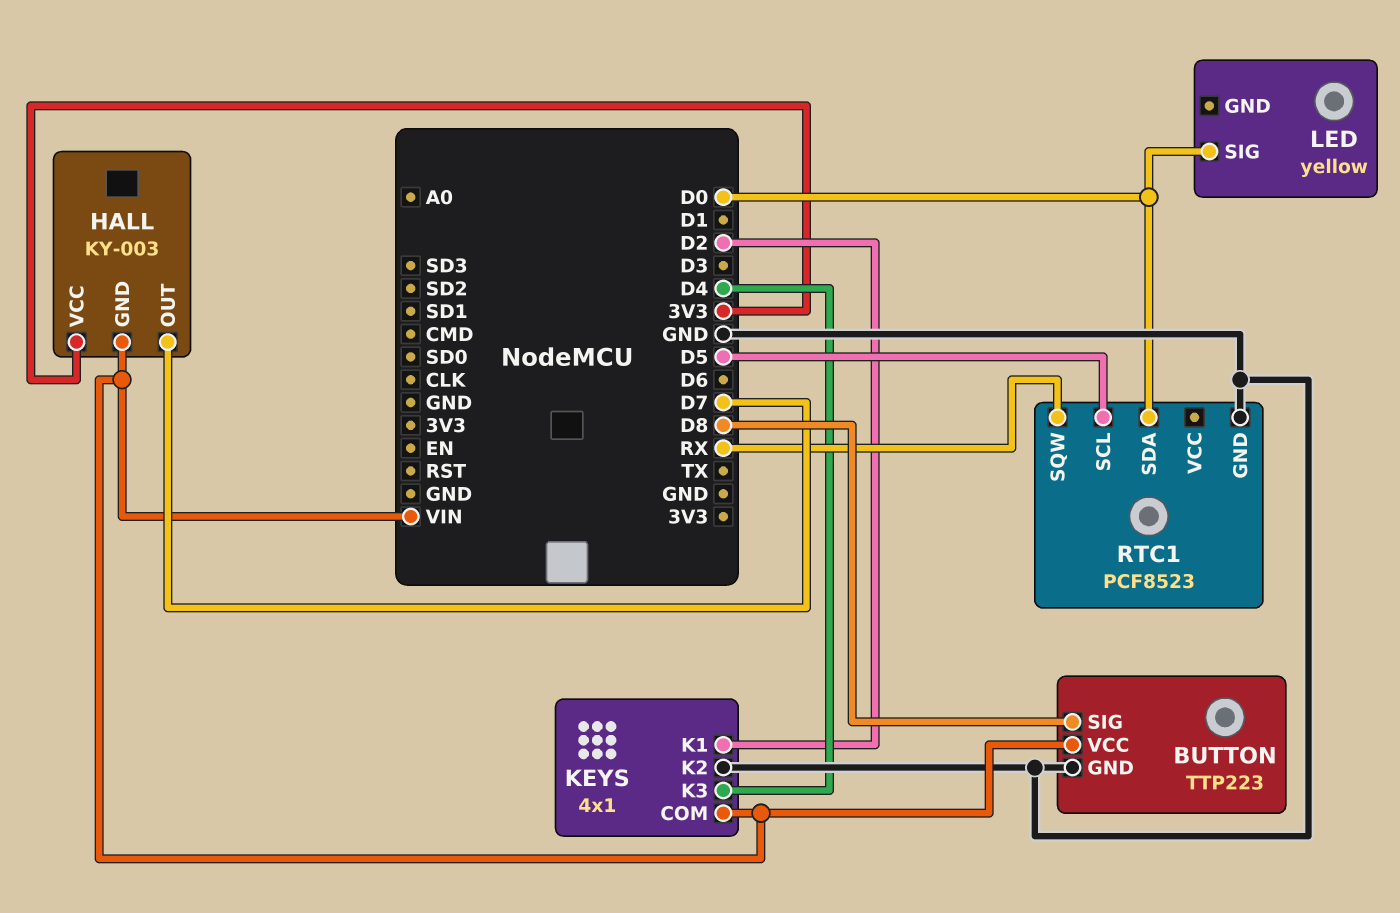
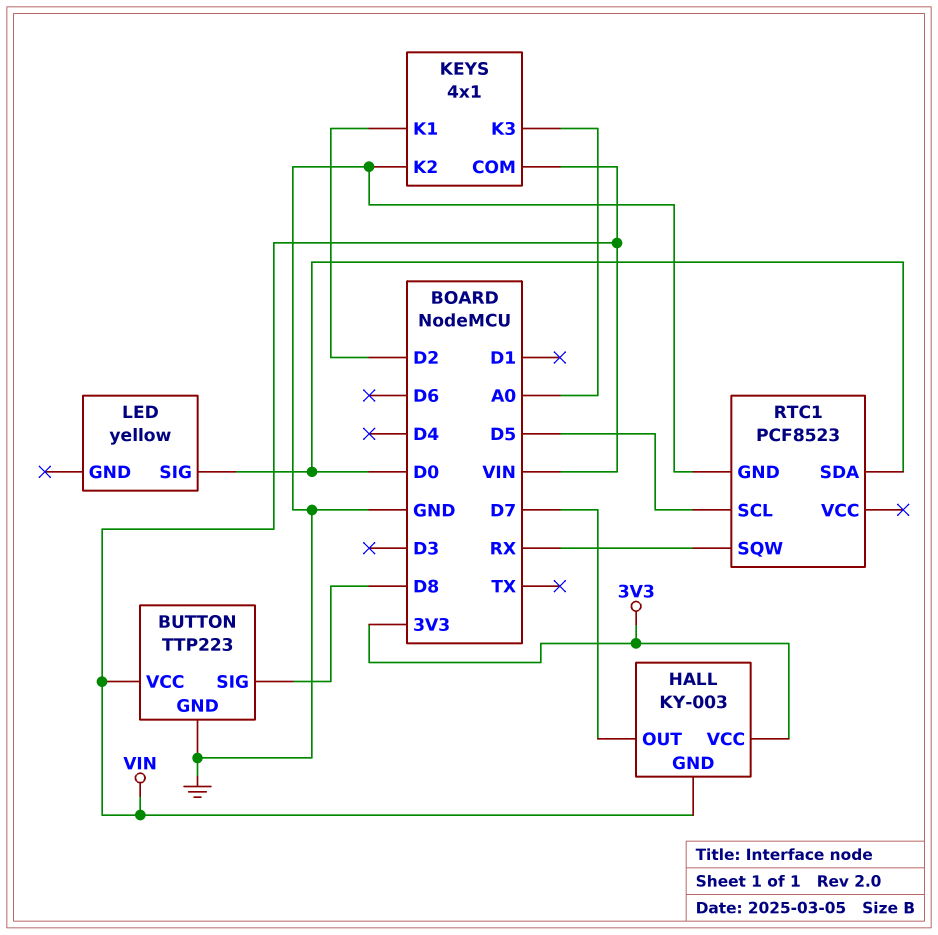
KEYS pin K3: D4 -> A0

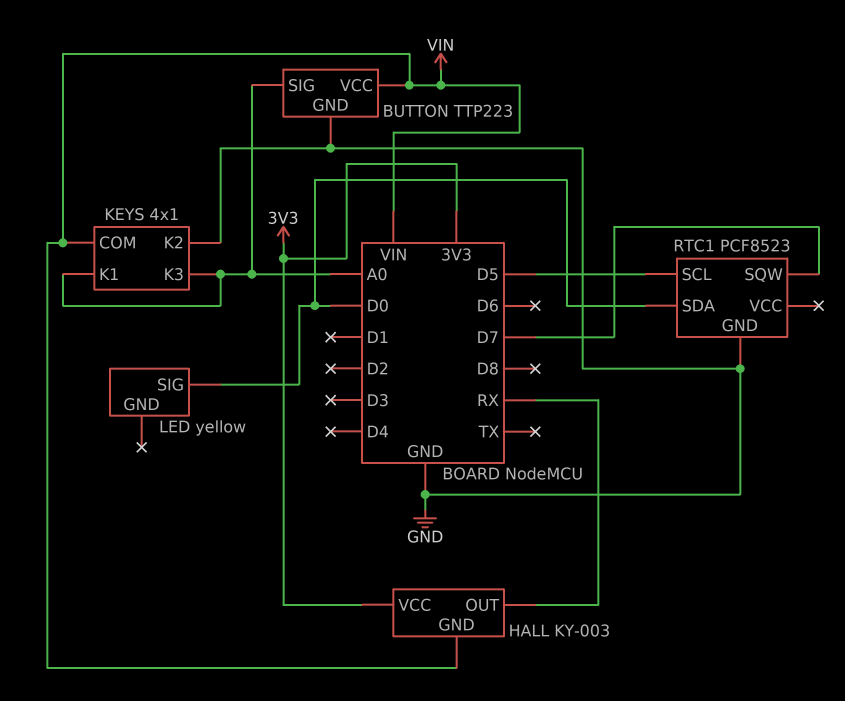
BUTTON pin SIG: D8 -> A0
HALL pin OUT: D7 -> RX
KEYS pin K1: D2 -> A0
RTC1 pin SQW: RX -> D7

